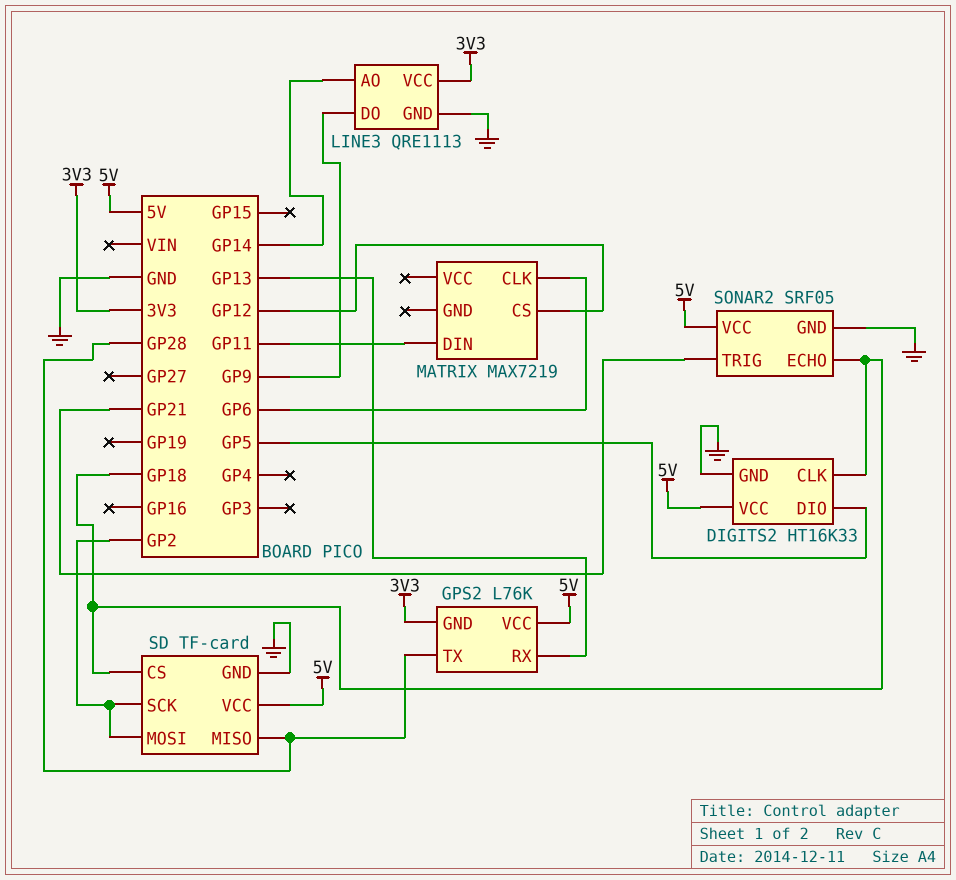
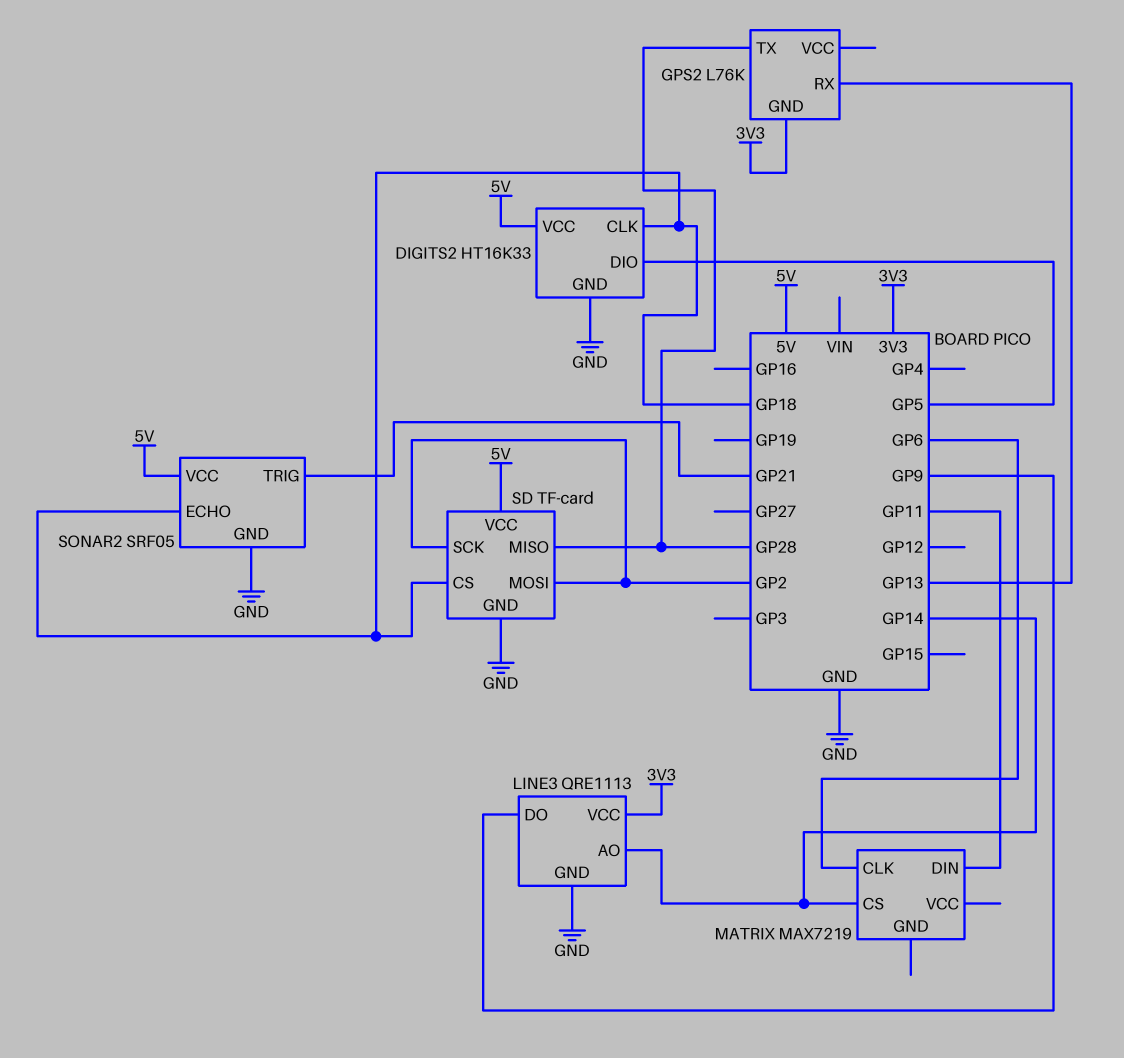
GPS2 pin VCC: 5V -> none
MATRIX pin CS: GP12 -> GP14

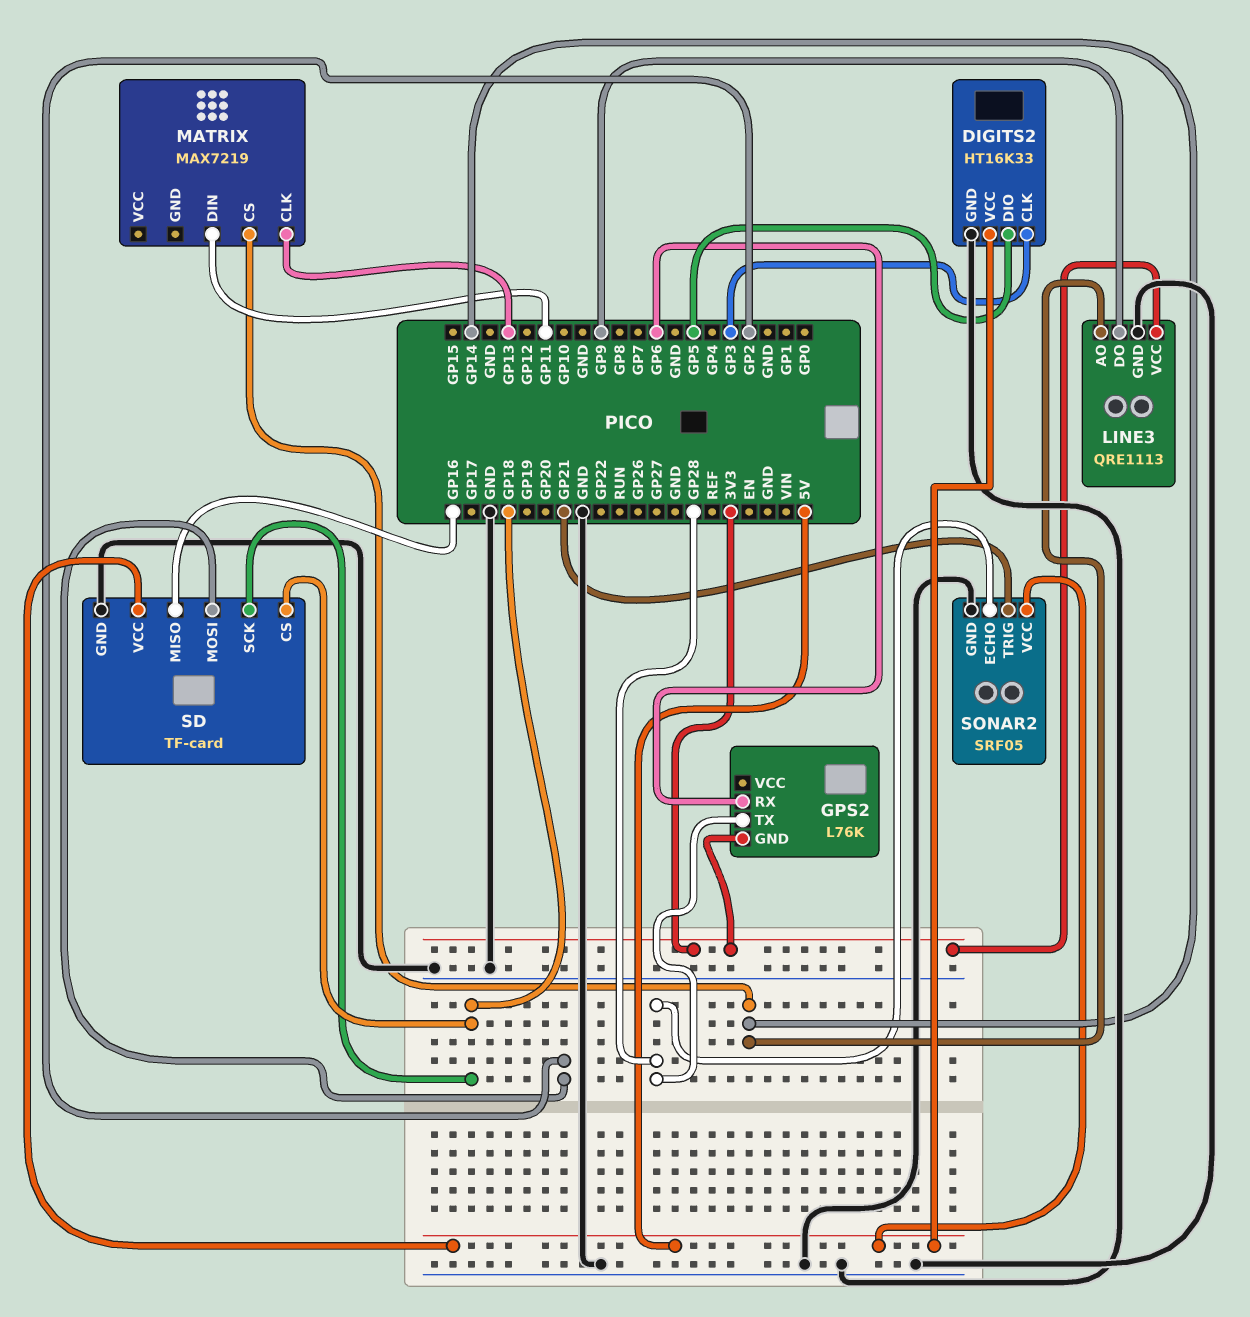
DIGITS2 pin CLK: GP18 -> GP3
GPS2 pin RX: GP13 -> GP6
MATRIX pin CLK: GP6 -> GP13
SD pin MISO: GP28 -> GP16
SD pin SCK: GP2 -> GP18
SONAR2 pin ECHO: GP18 -> GP28

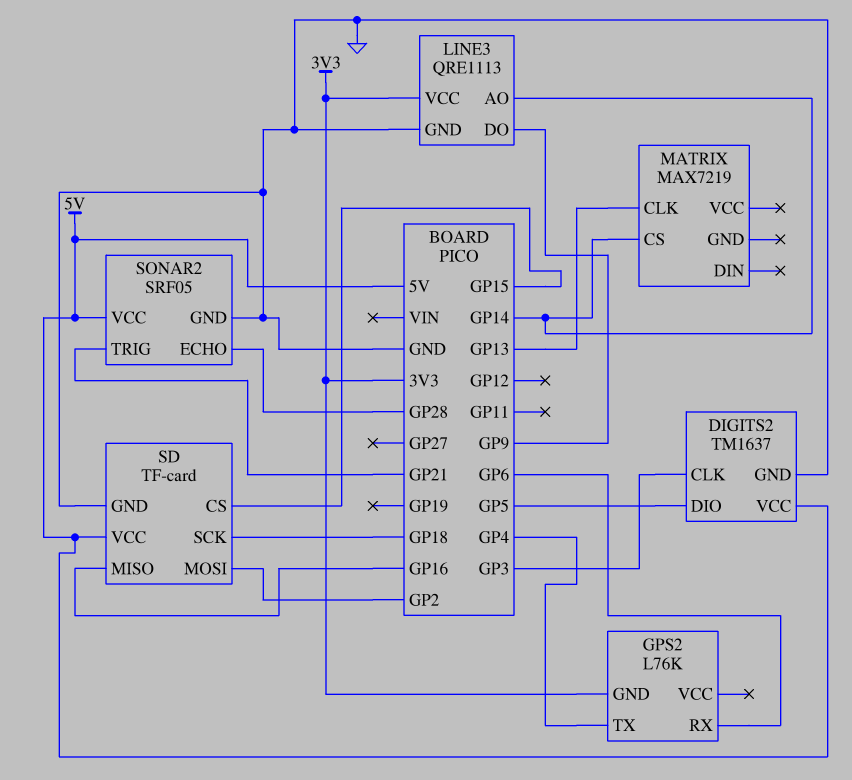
DIGITS2: HT16K33 -> TM1637
GPS2 pin TX: GP28 -> GP4
MATRIX pin DIN: GP11 -> none
SD pin CS: GP18 -> GP15

